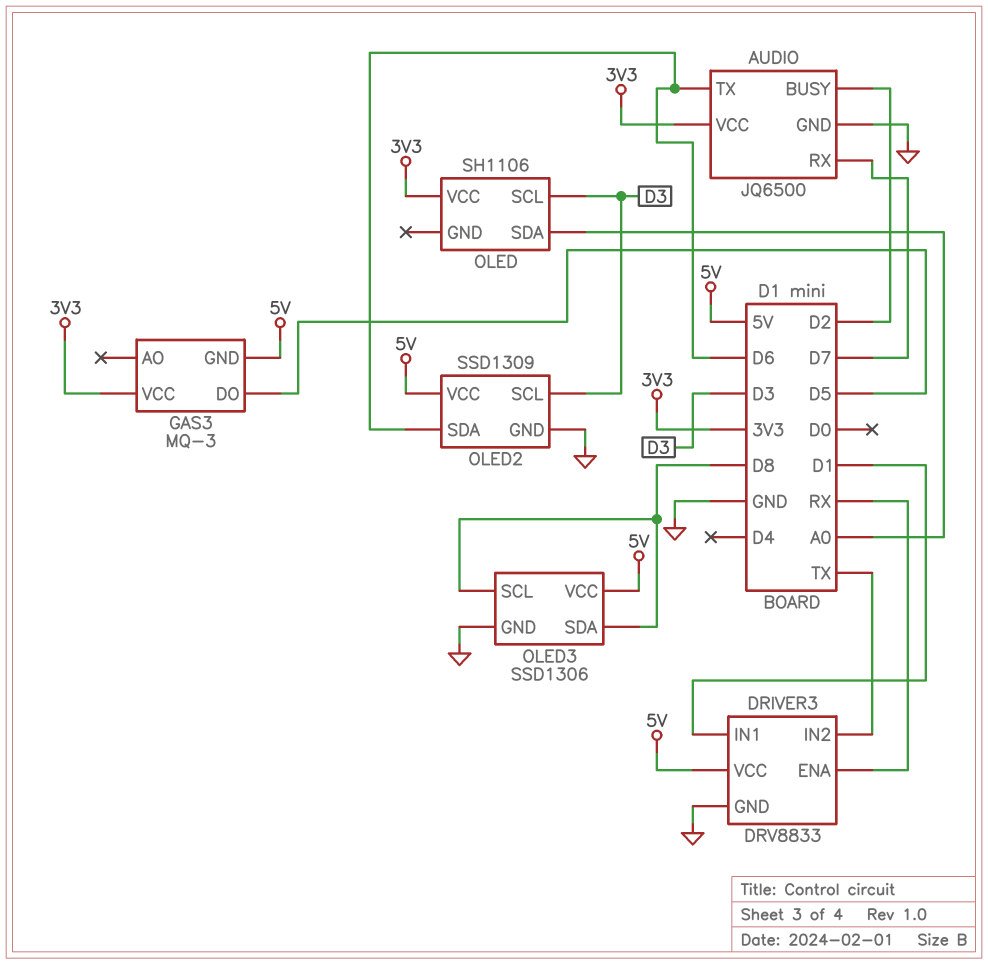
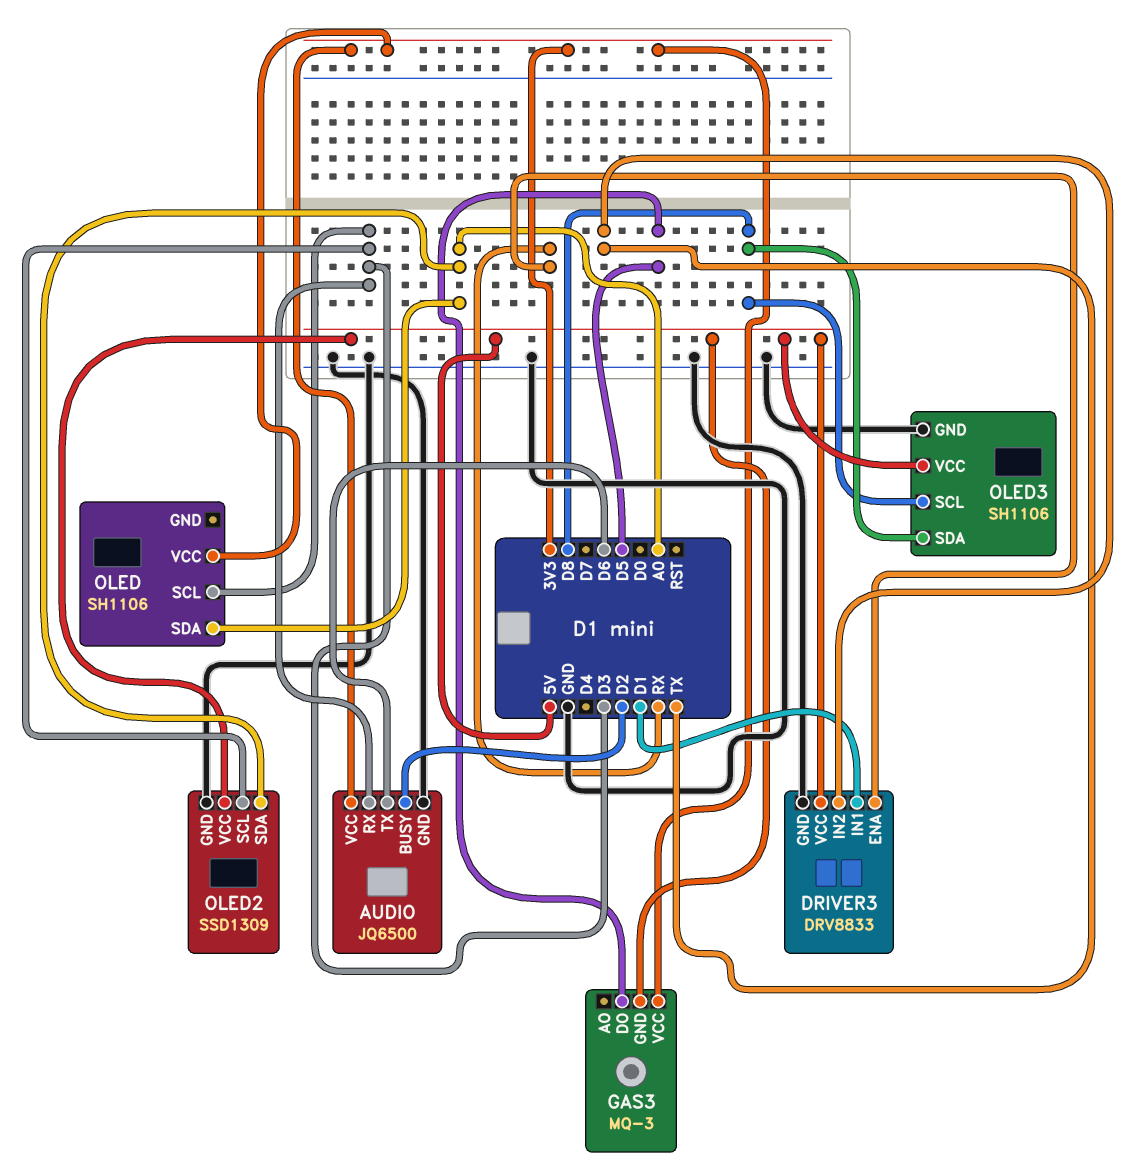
AUDIO pin RX: D7 -> D3
OLED2 pin SDA: D6 -> A0
OLED3: SSD1306 -> SH1106

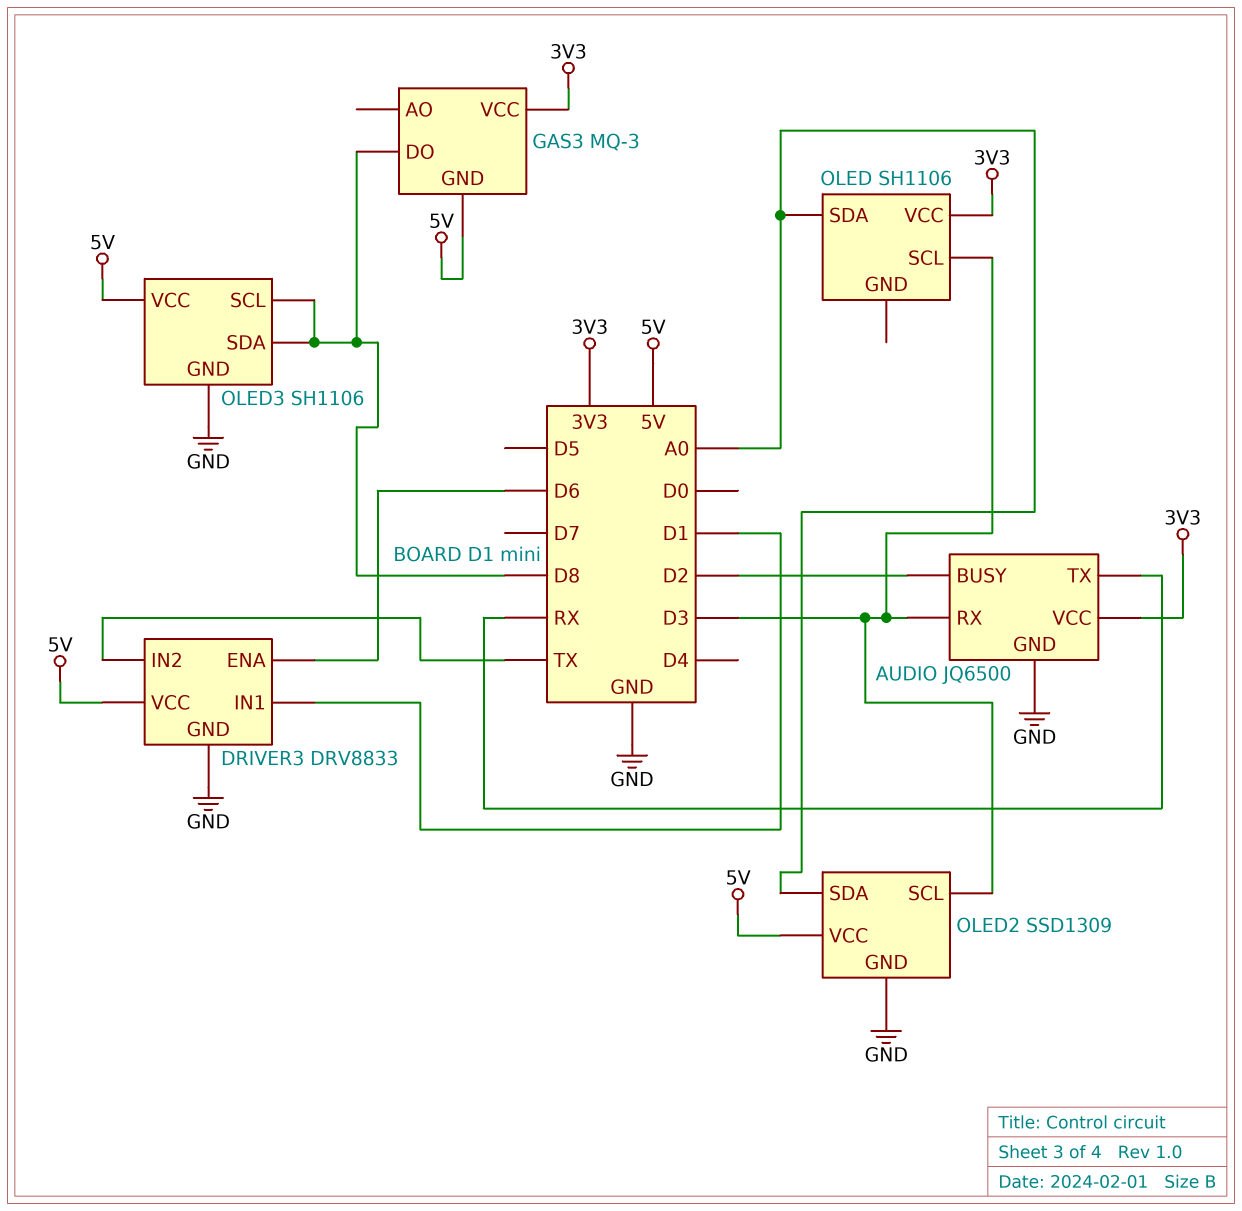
AUDIO pin TX: D6 -> RX
DRIVER3 pin ENA: RX -> D6
GAS3 pin DO: D5 -> D8

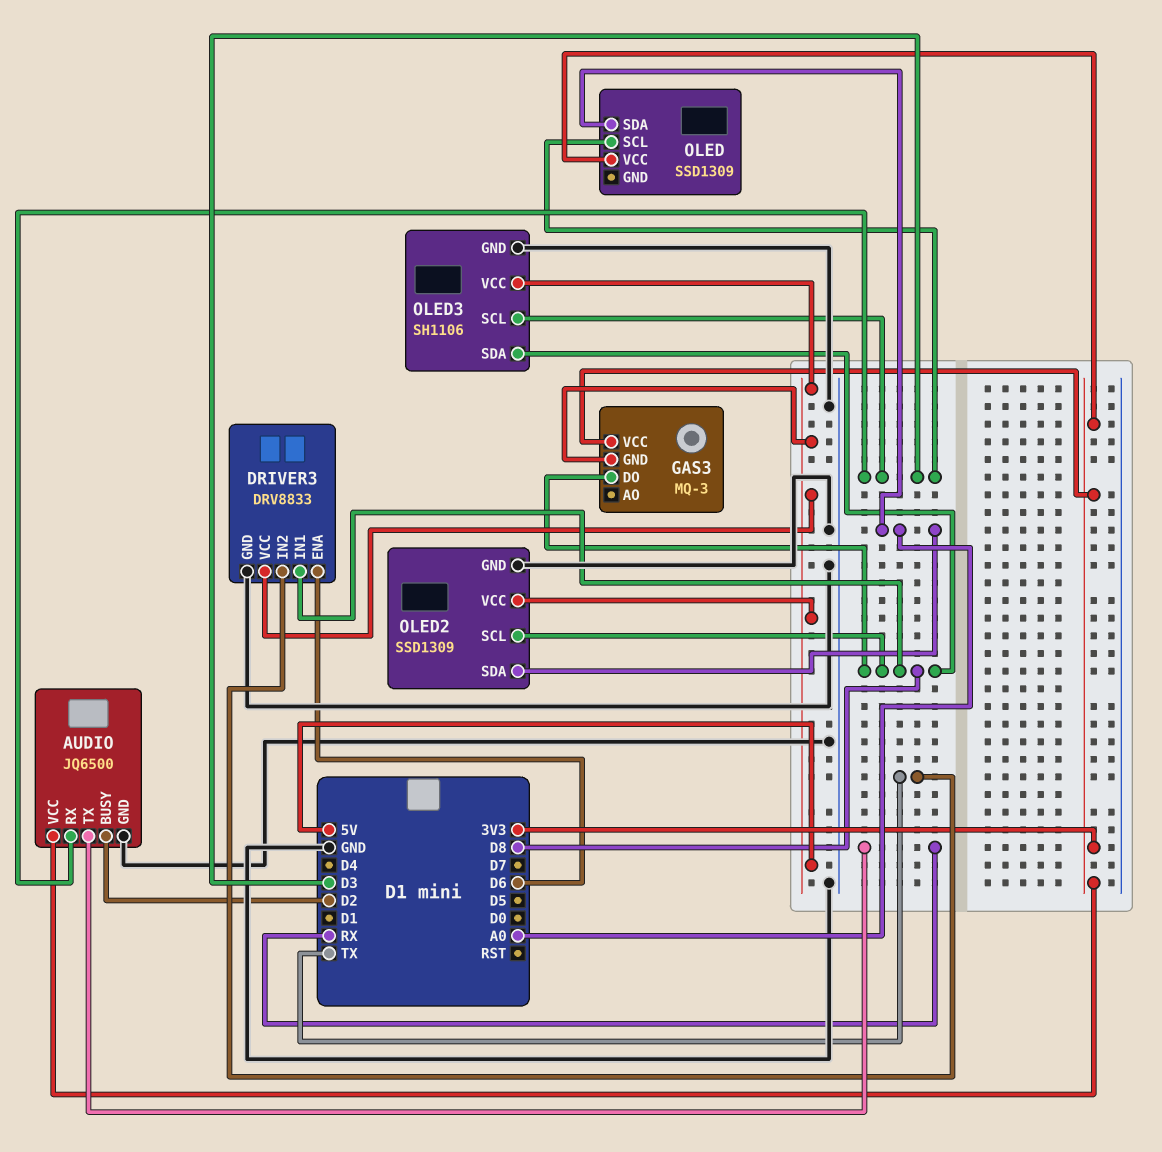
DRIVER3 pin IN1: D1 -> D8
OLED: SH1106 -> SSD1309
OLED2 pin SCL: D3 -> D8
OLED3 pin SCL: D8 -> D3

